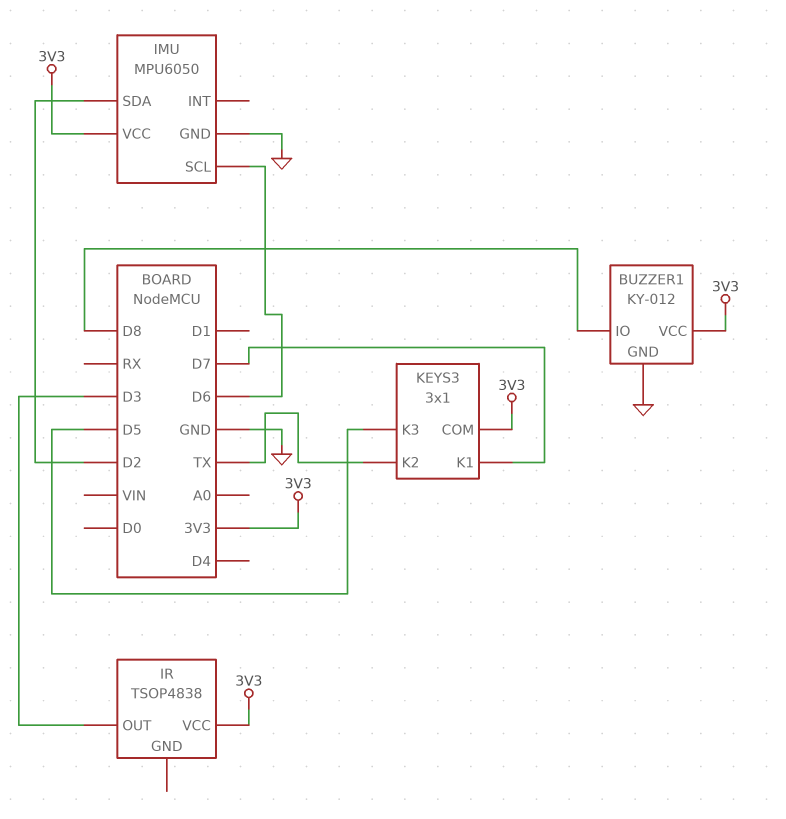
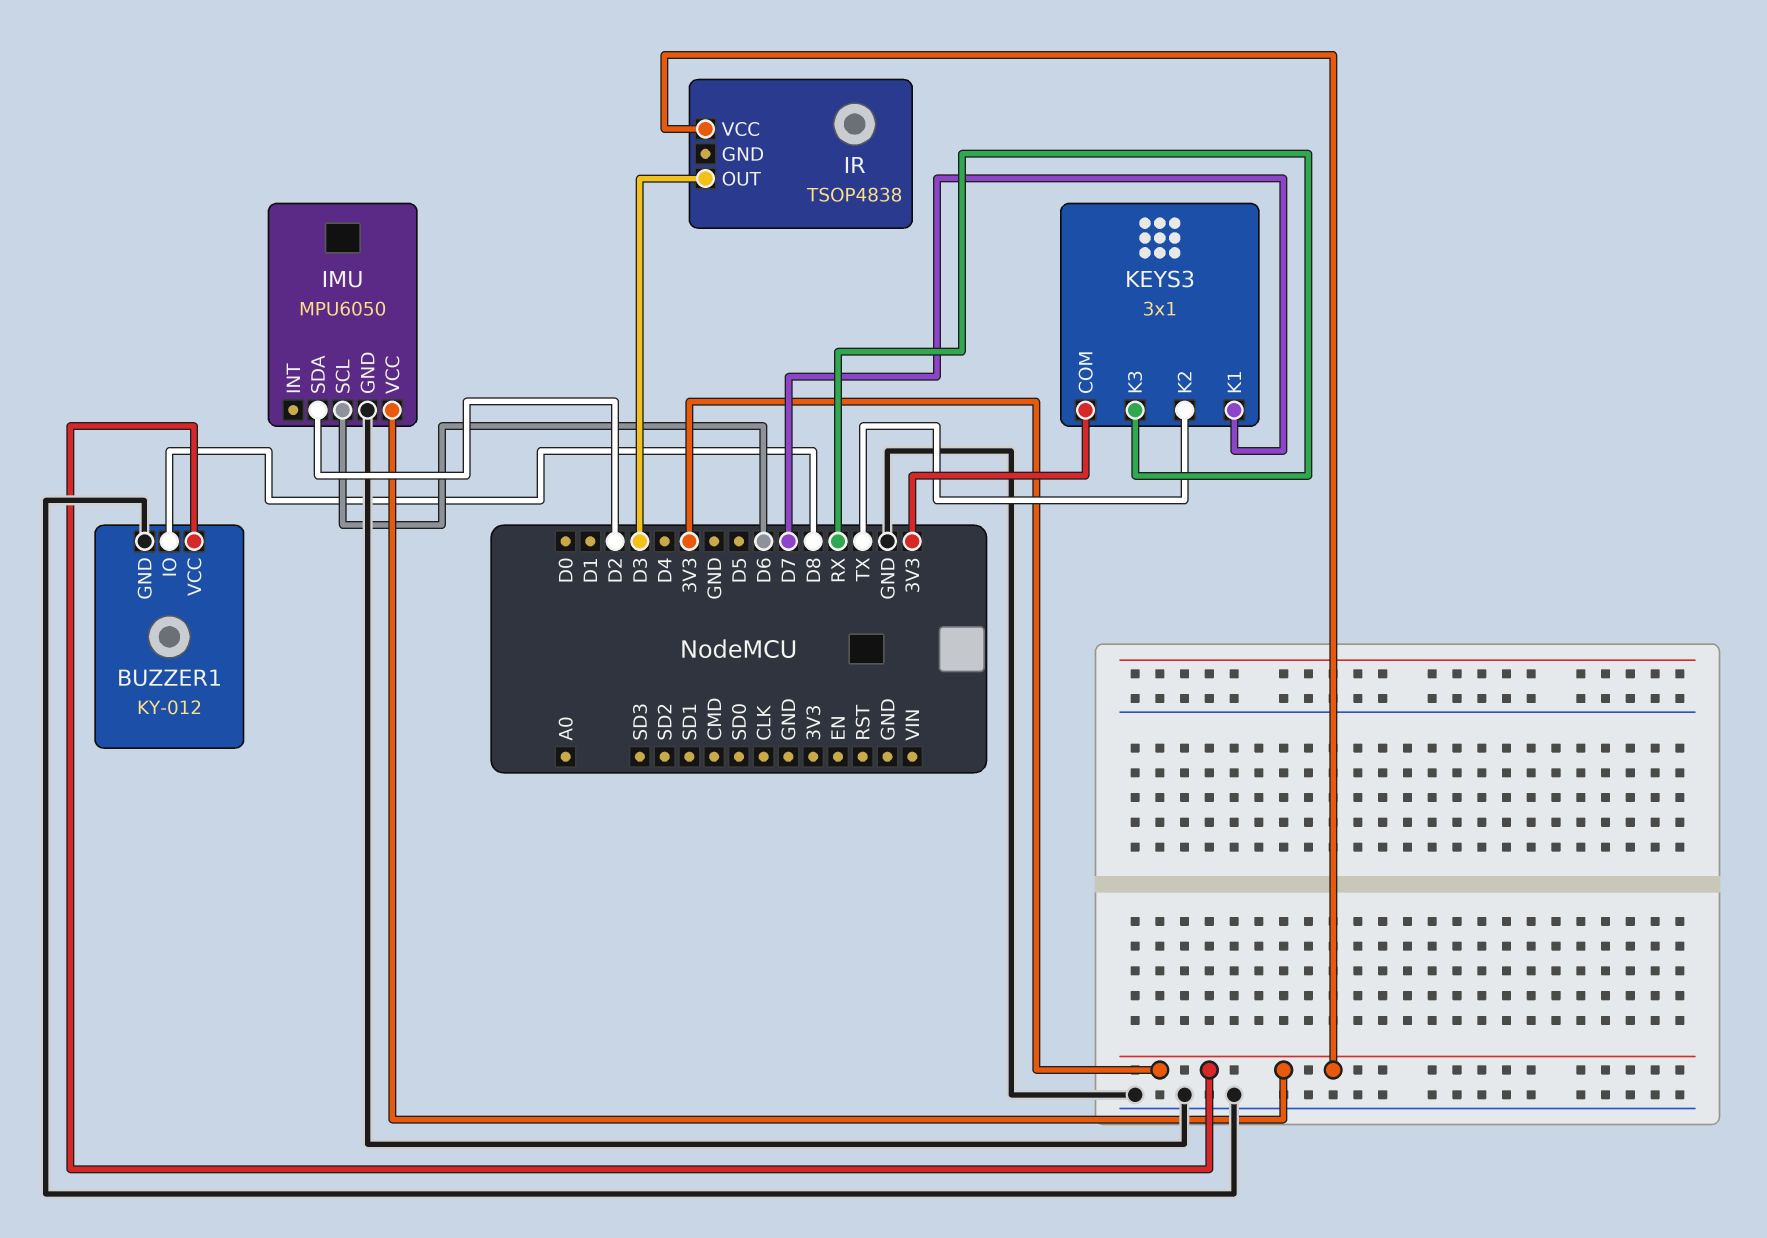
KEYS3 pin K3: D5 -> RX

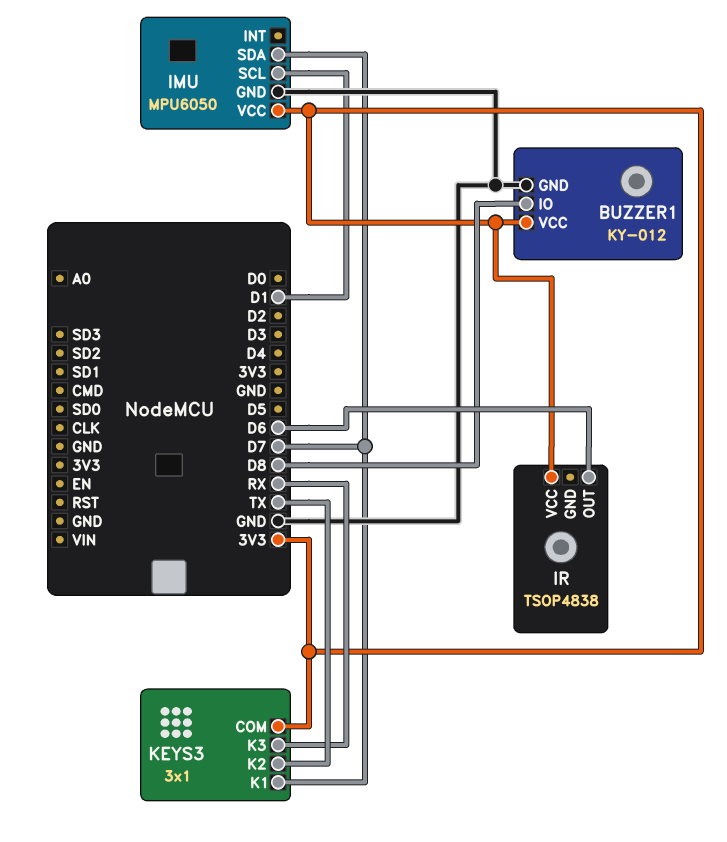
IMU pin SCL: D6 -> D1
IMU pin SDA: D2 -> D7
IR pin OUT: D3 -> D6

